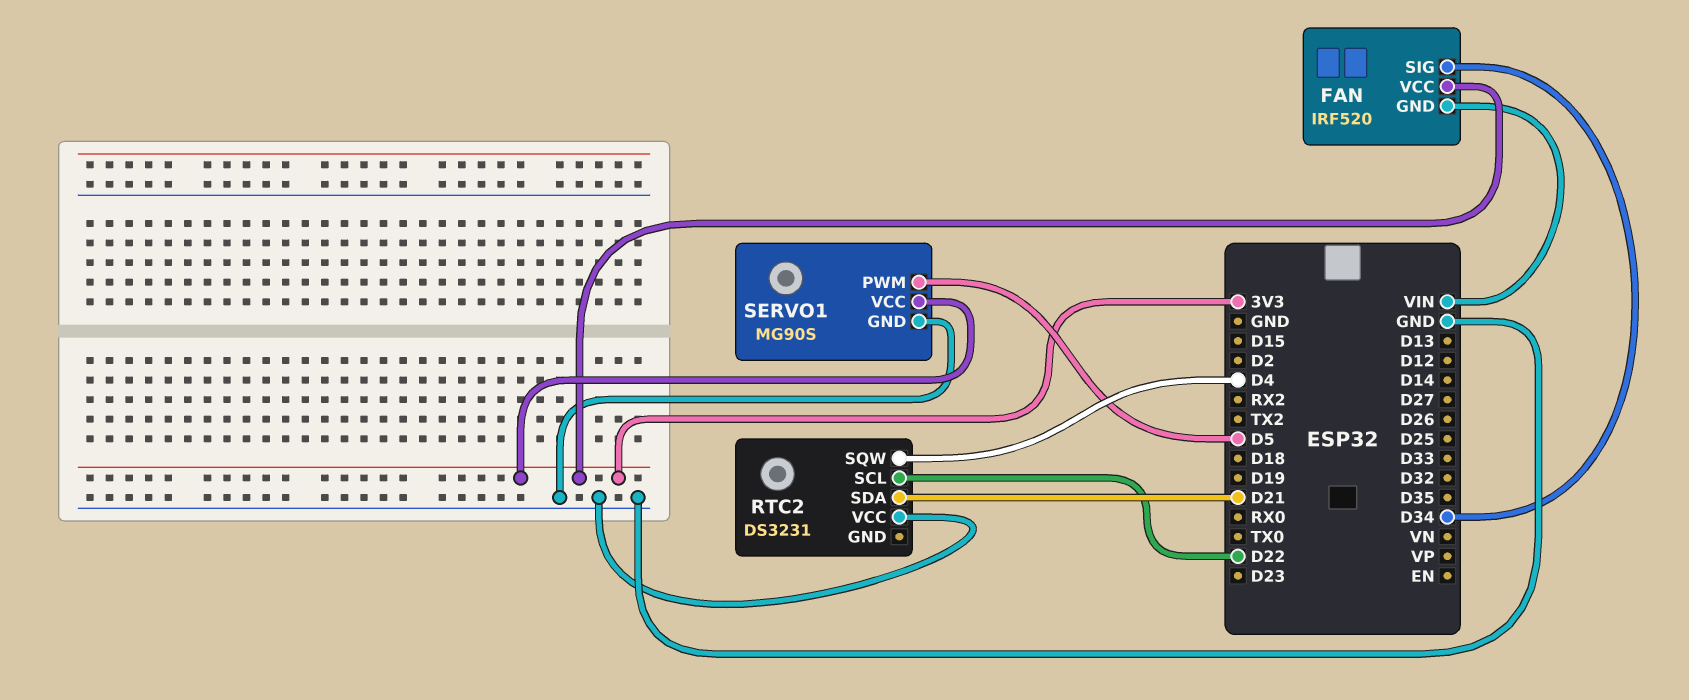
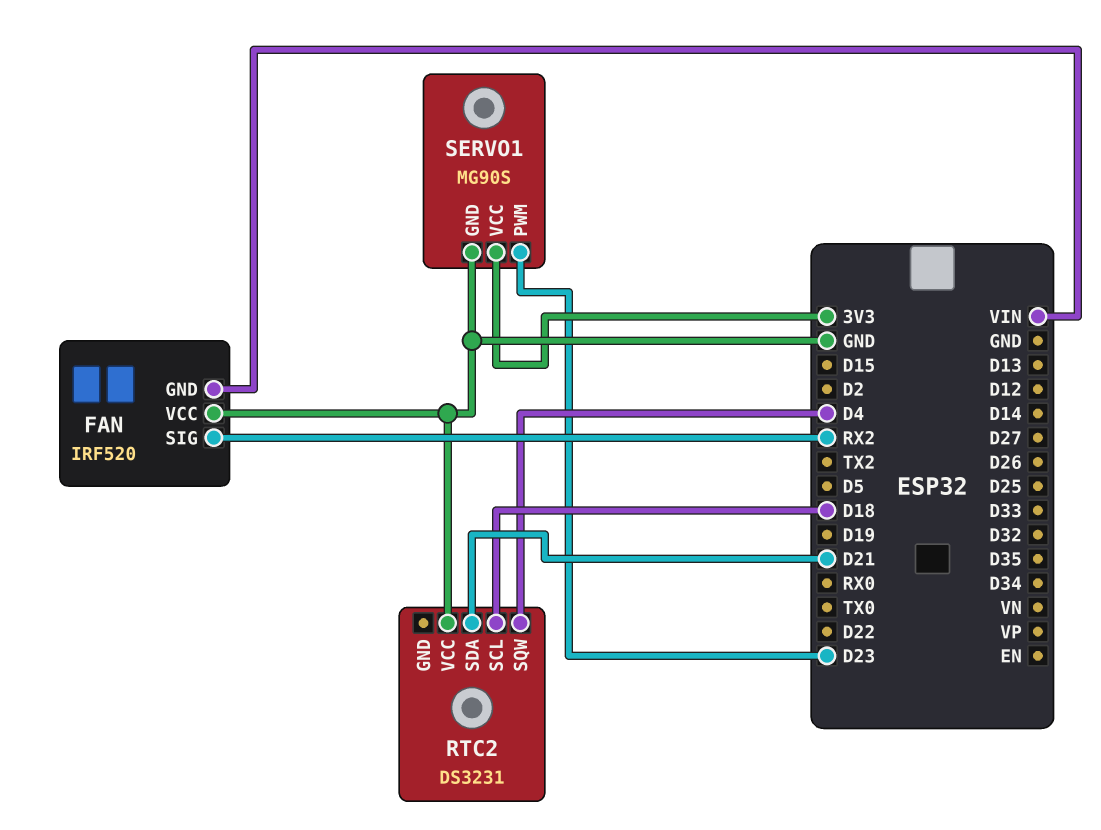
FAN pin SIG: D34 -> RX2
FAN pin VCC: 3V3 -> GND
RTC2 pin SCL: D22 -> D18
SERVO1 pin PWM: D5 -> D23

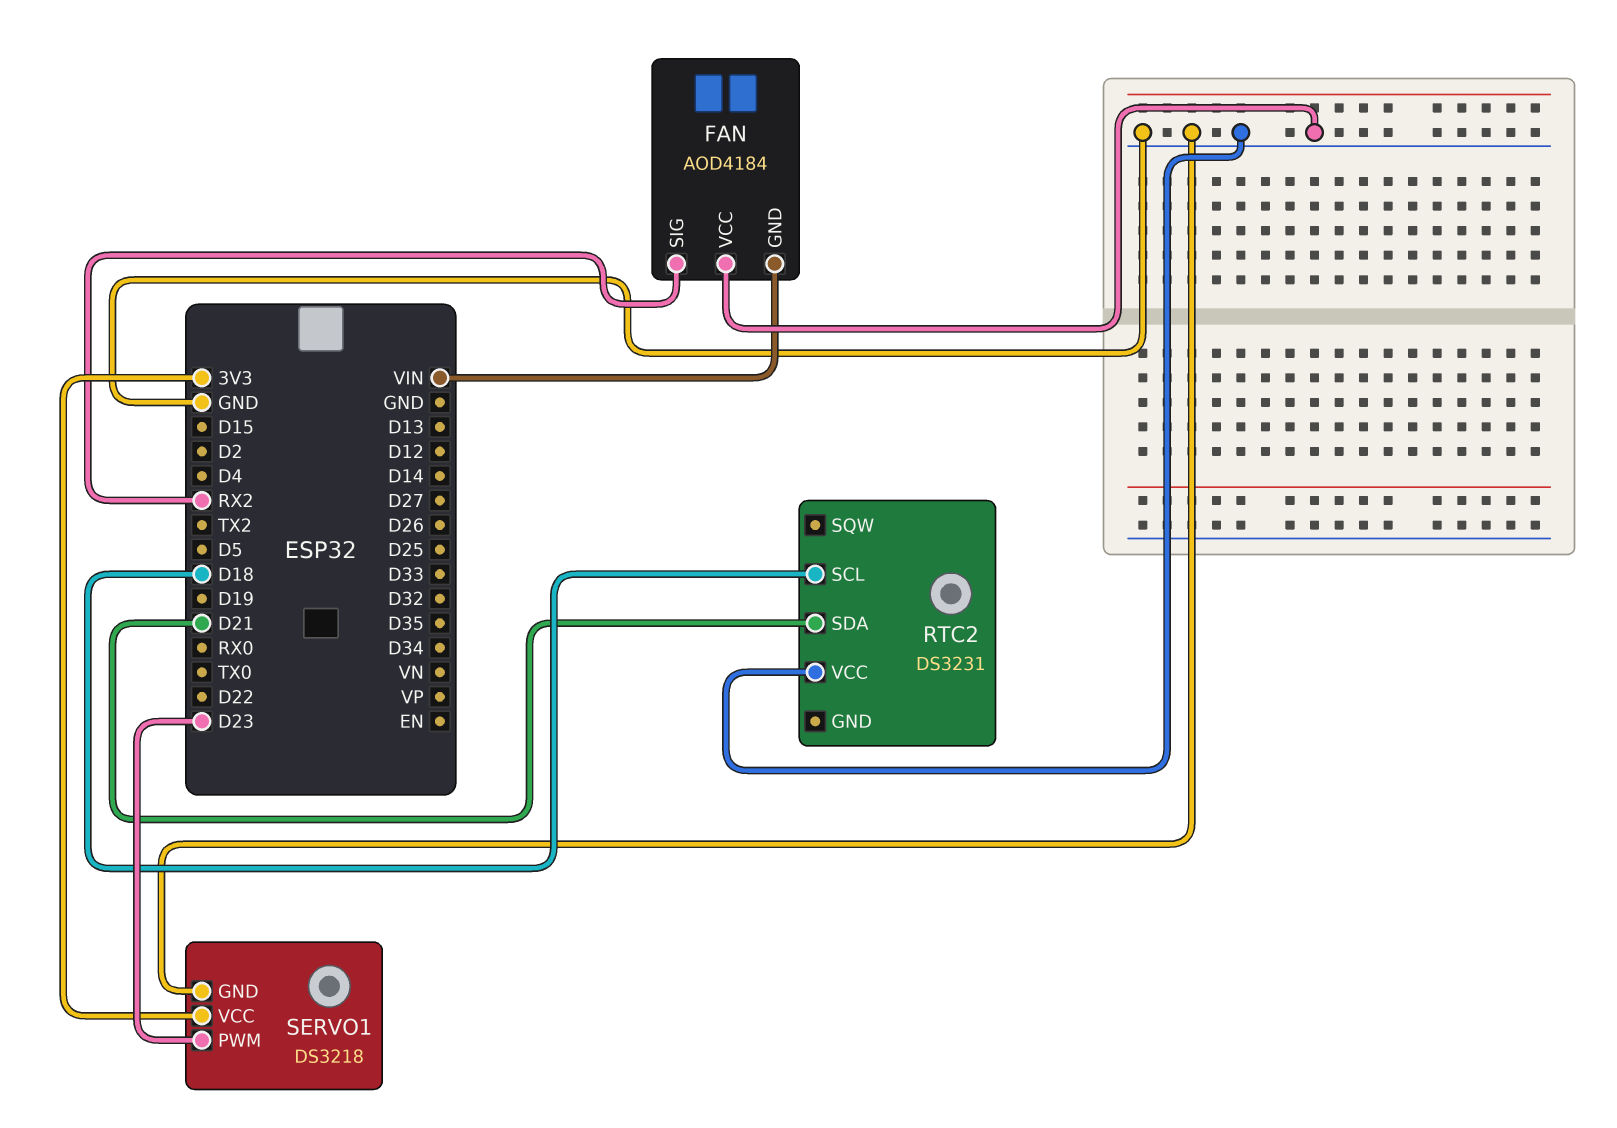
FAN: IRF520 -> AOD4184
RTC2 pin SQW: D4 -> none
SERVO1: MG90S -> DS3218

